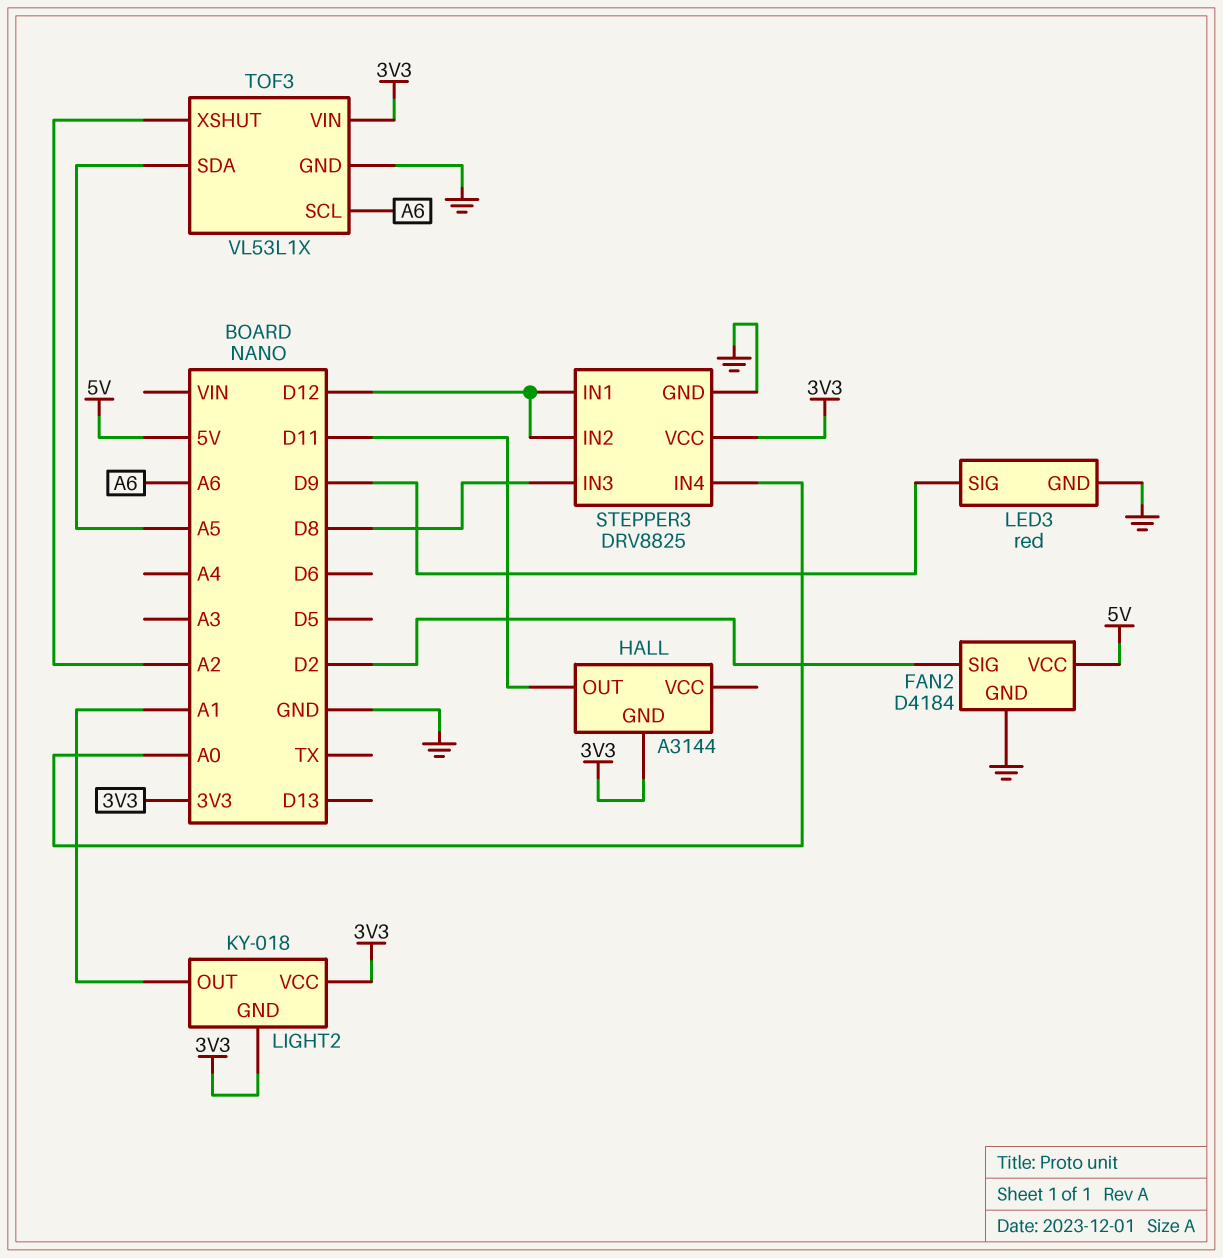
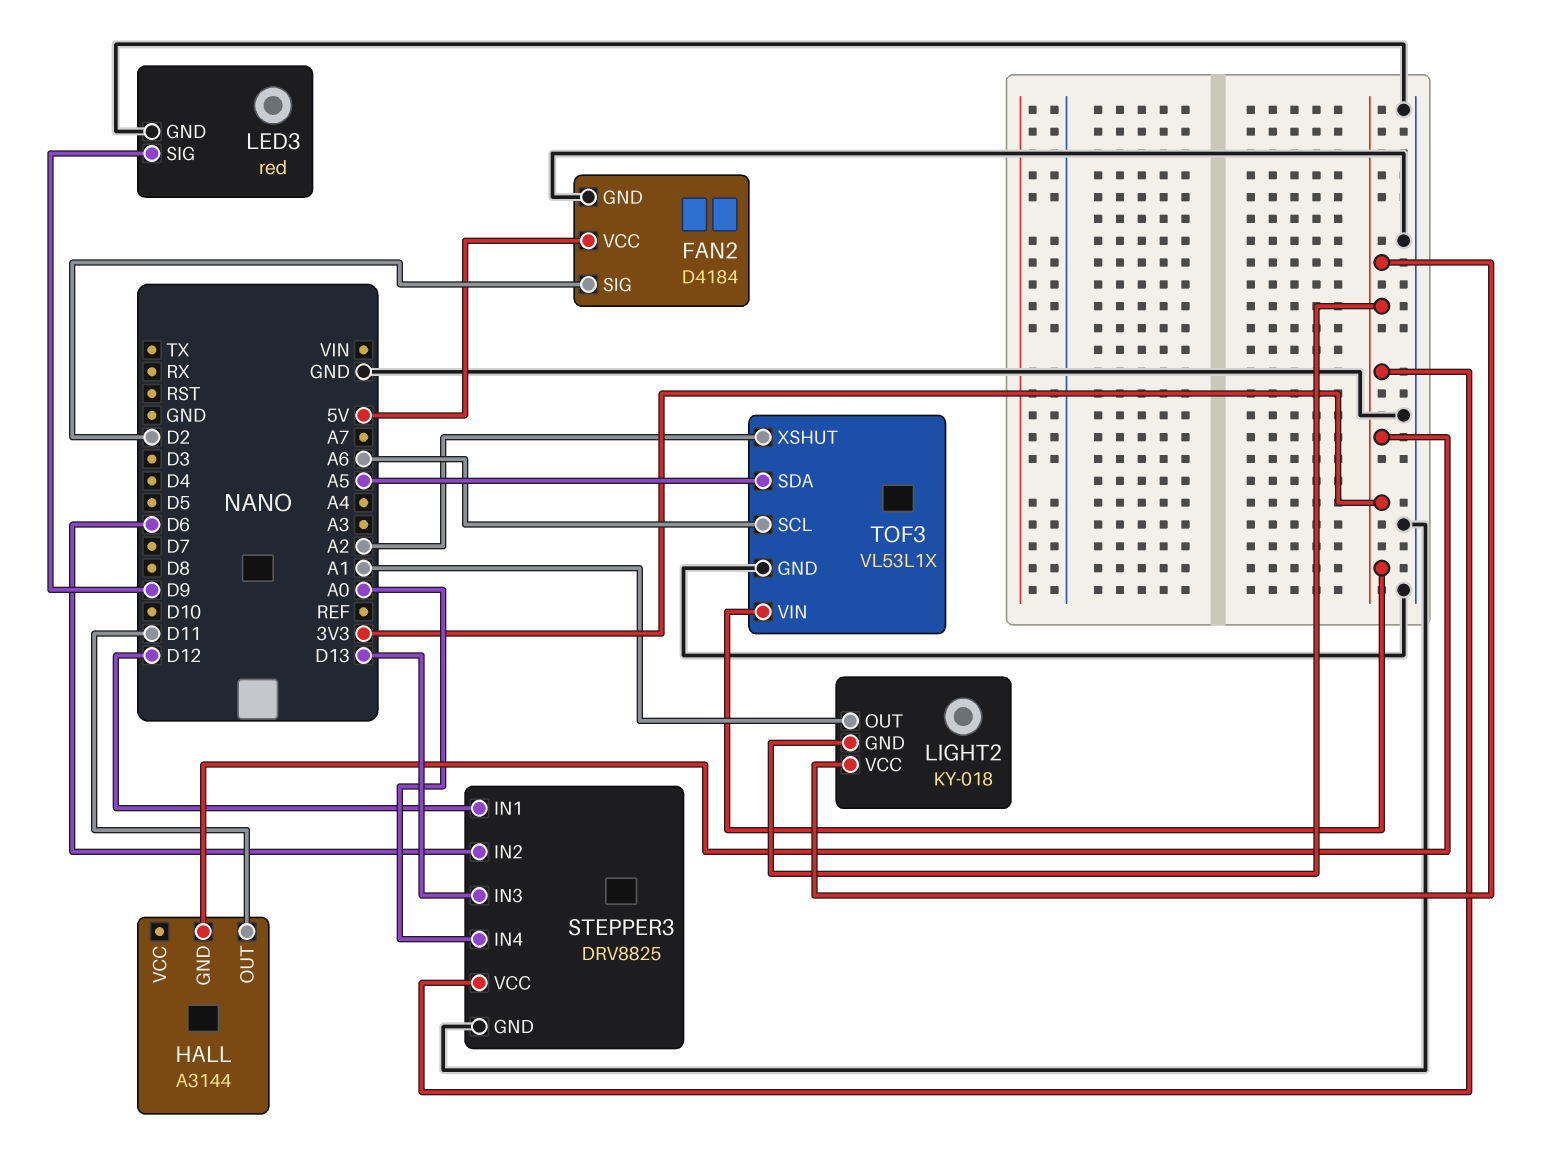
STEPPER3 pin IN2: D12 -> D6
STEPPER3 pin IN3: D8 -> D13

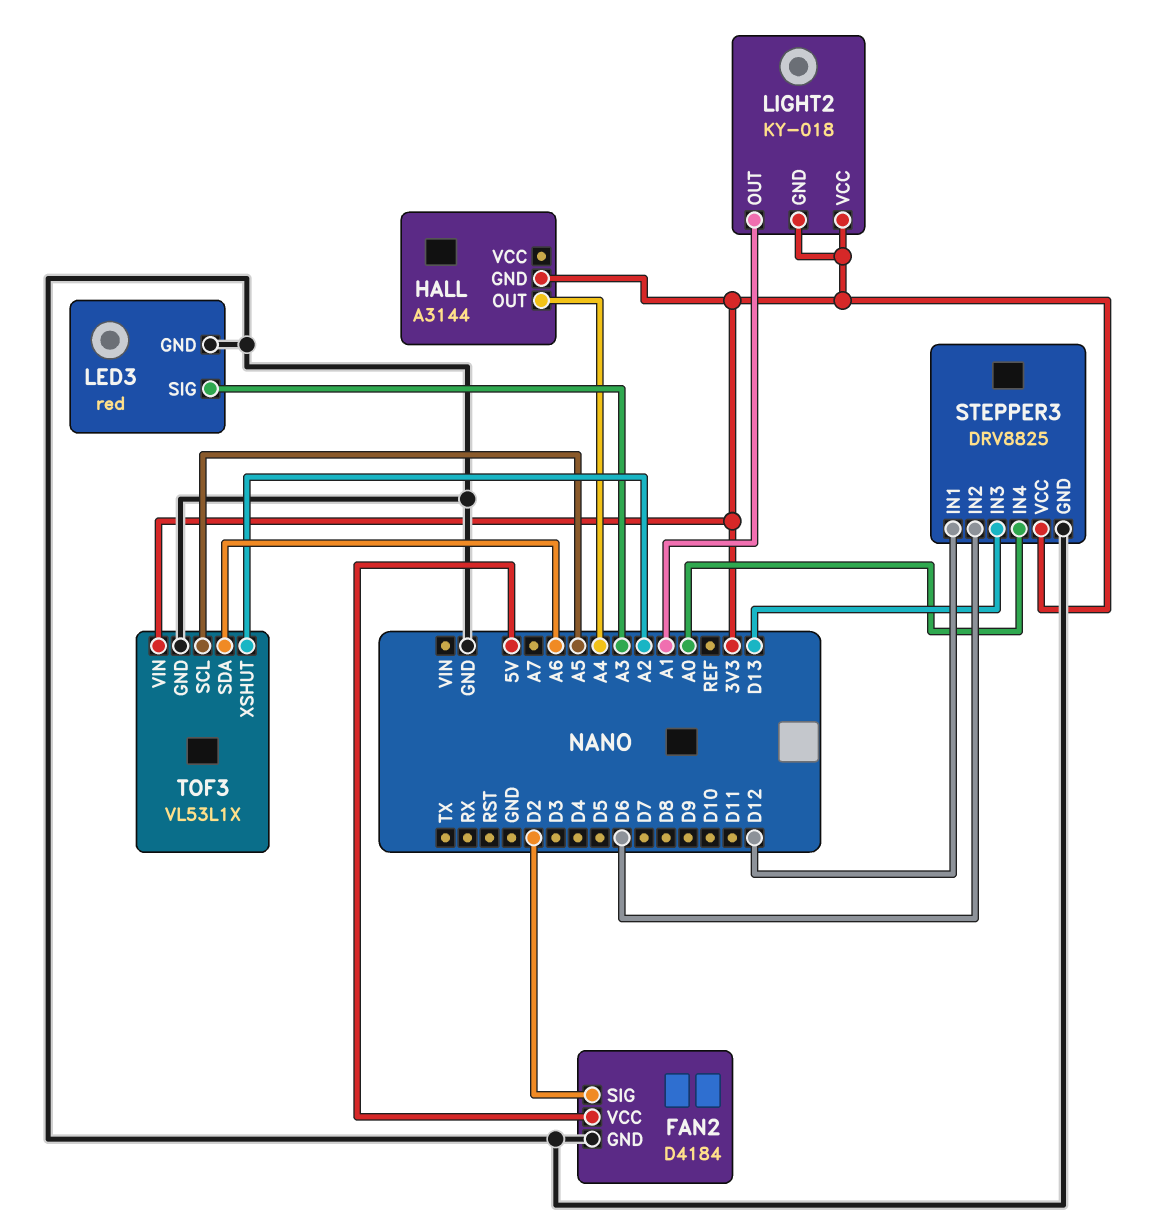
HALL pin OUT: D11 -> A4
LED3 pin SIG: D9 -> A3
TOF3 pin SCL: A6 -> A5
TOF3 pin SDA: A5 -> A6

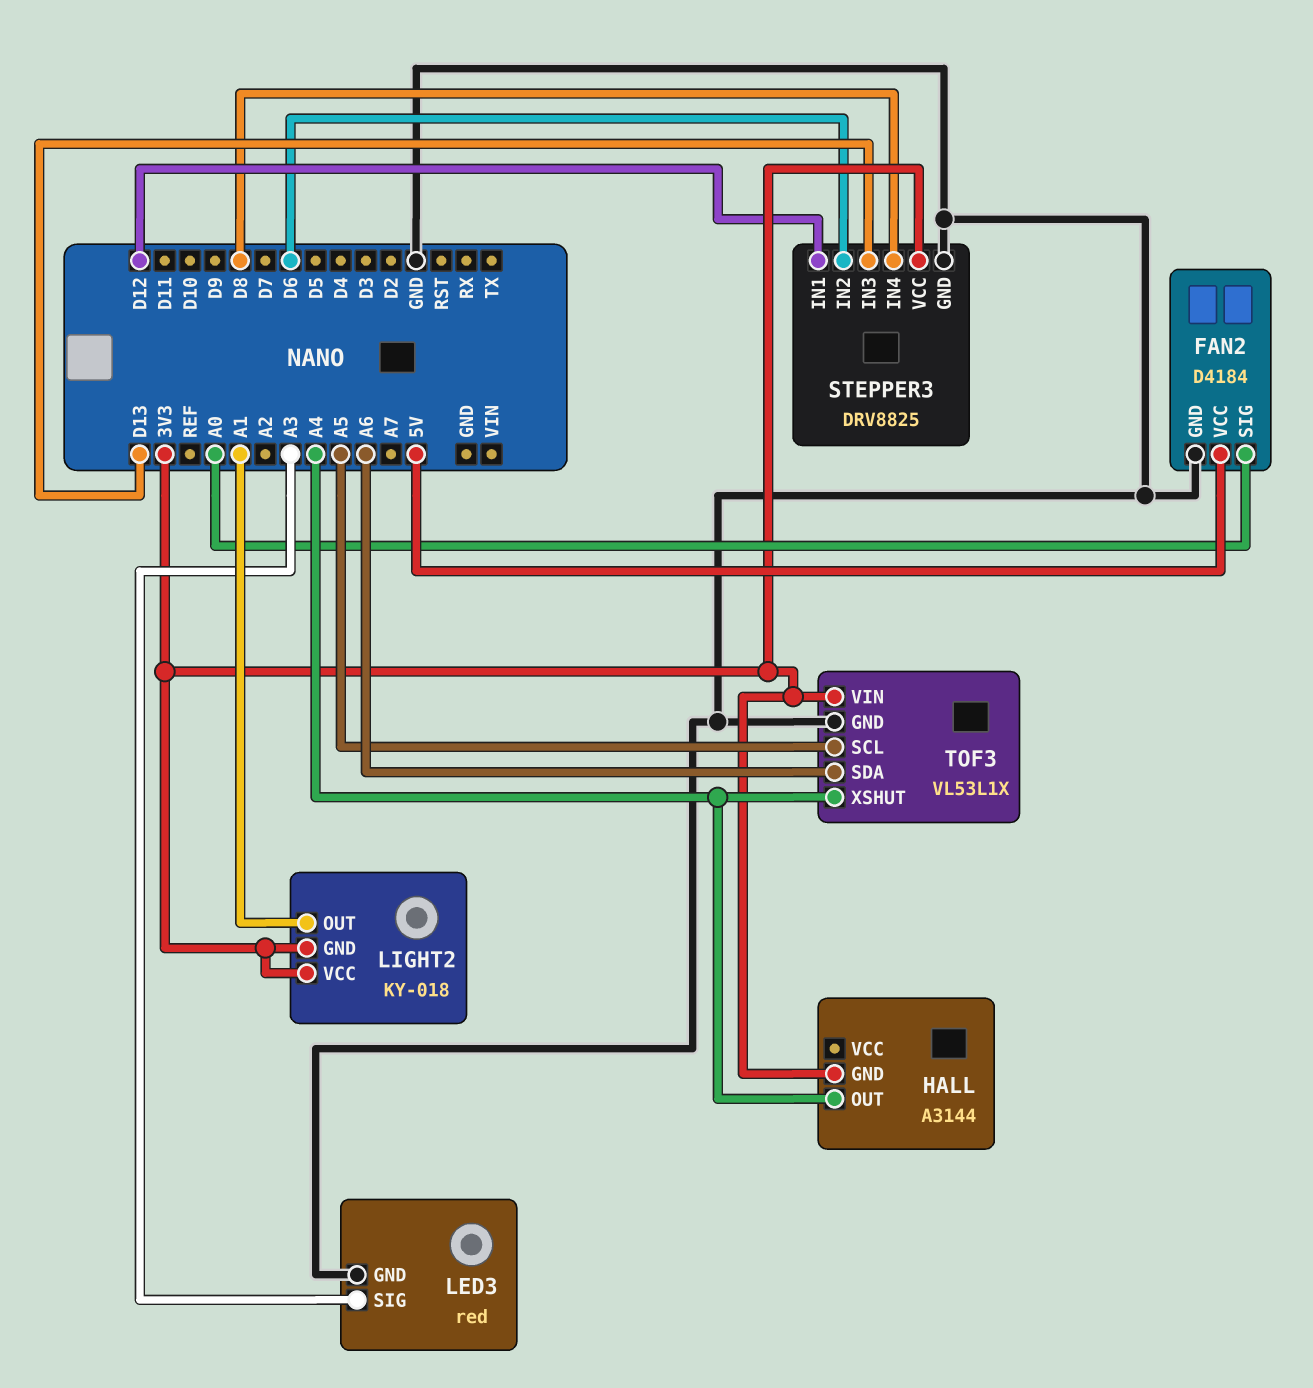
FAN2 pin SIG: D2 -> A0
STEPPER3 pin IN4: A0 -> D8
TOF3 pin XSHUT: A2 -> A4

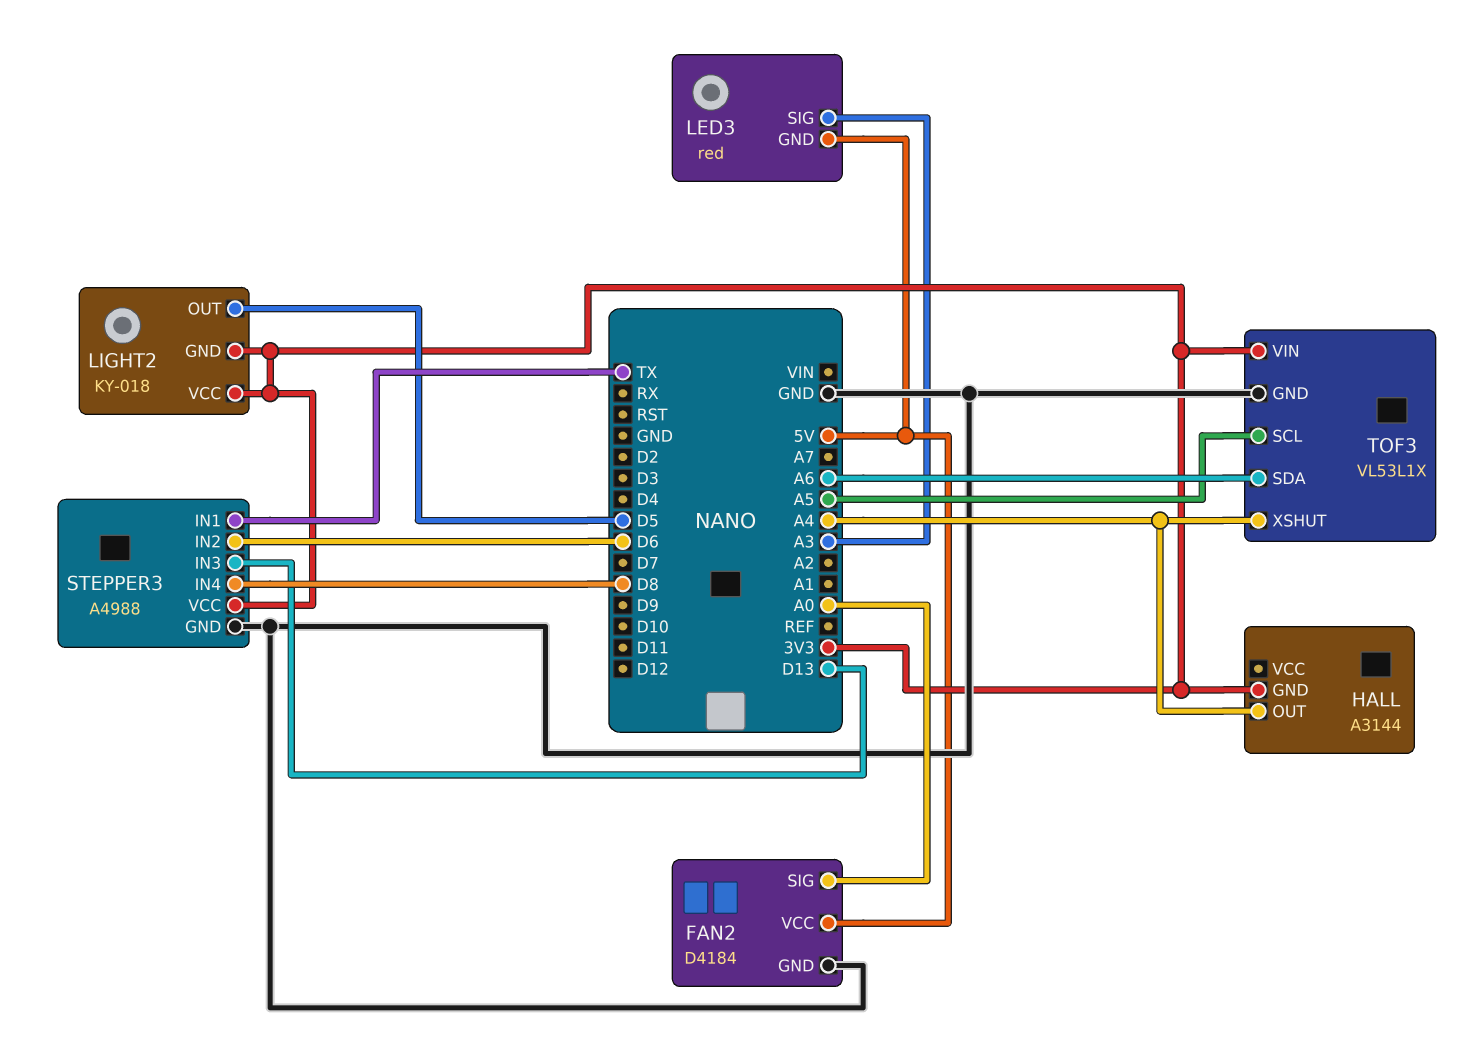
LED3 pin GND: GND -> 5V
LIGHT2 pin OUT: A1 -> D5
STEPPER3: DRV8825 -> A4988
STEPPER3 pin IN1: D12 -> TX

